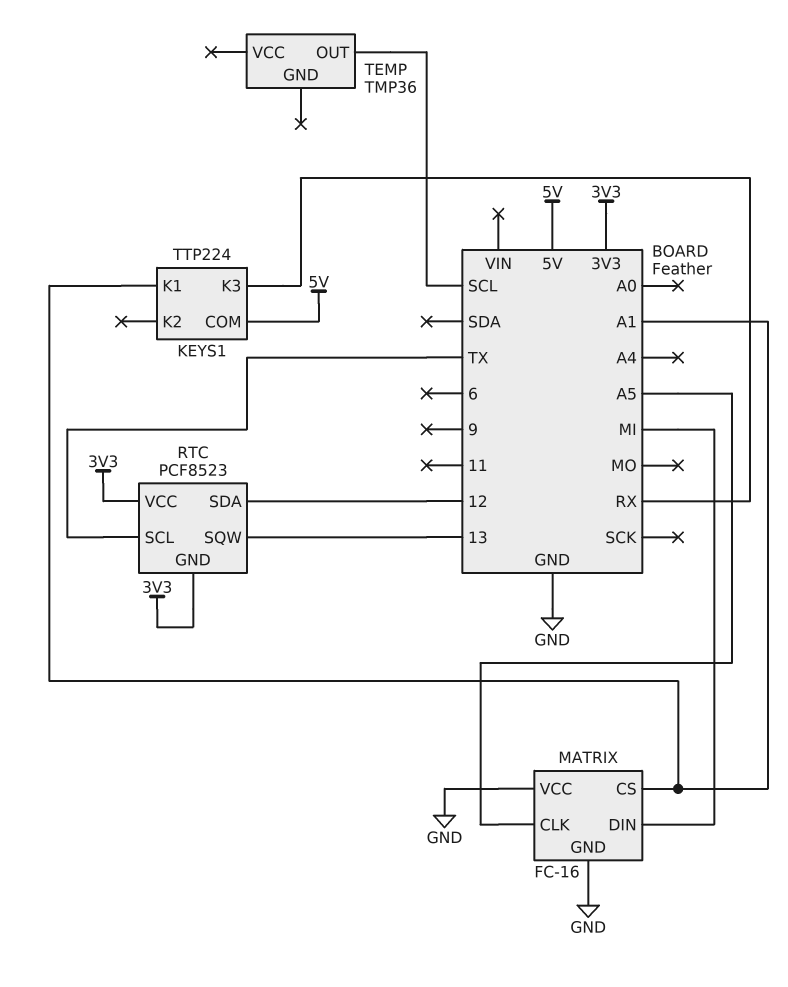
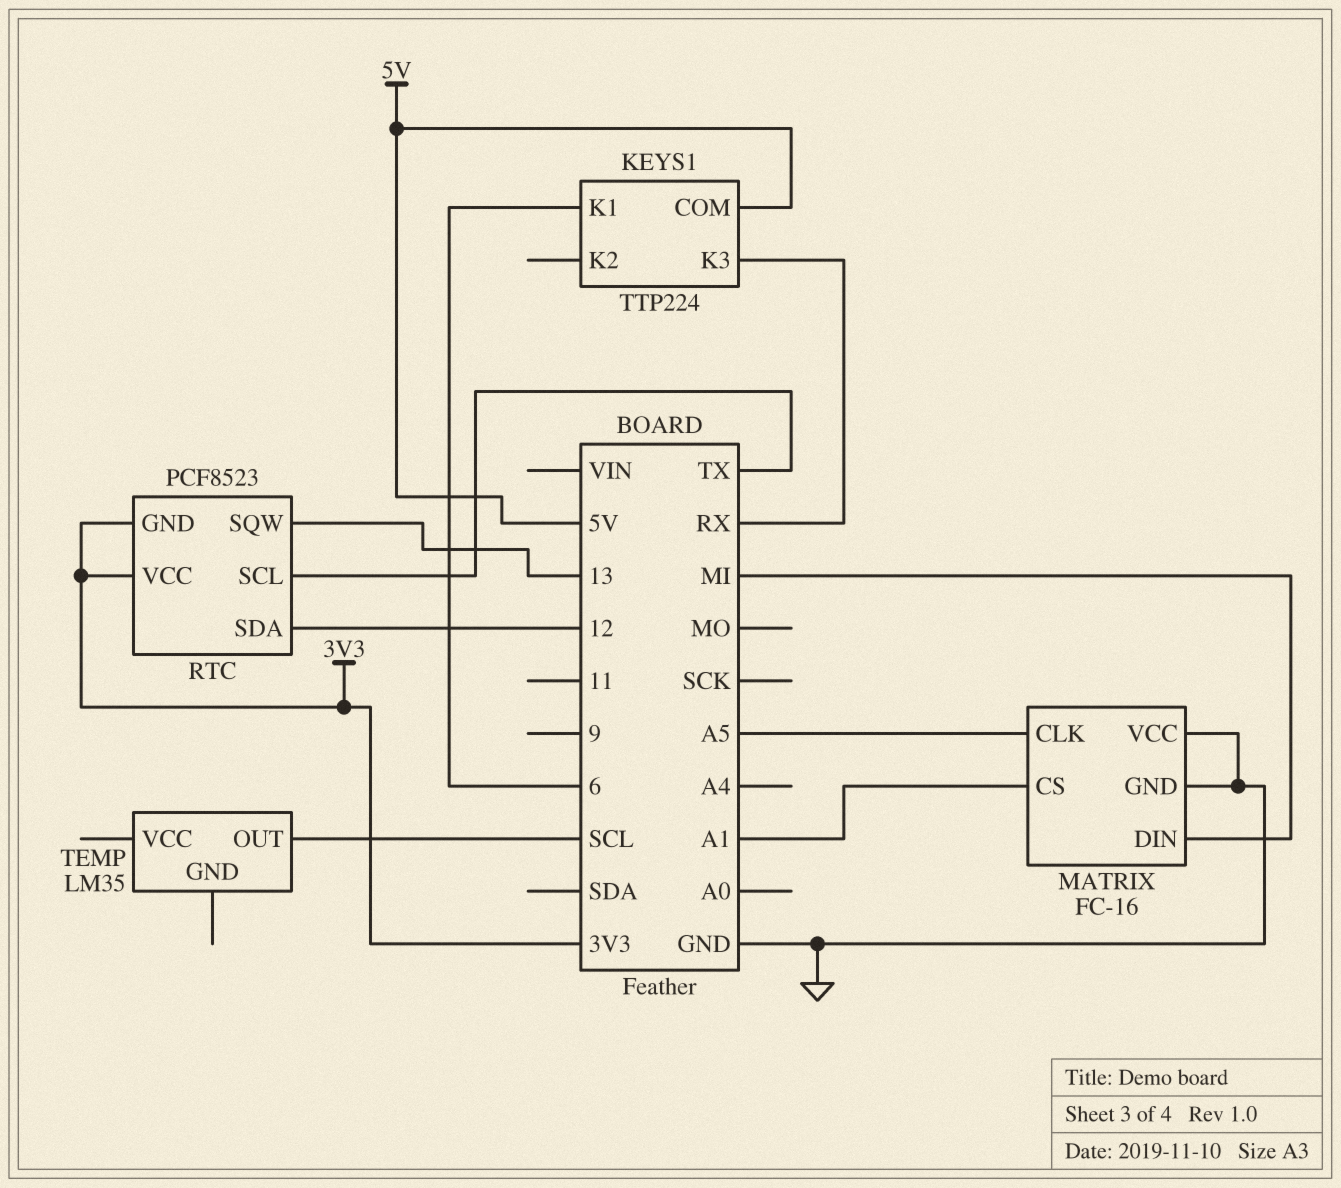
KEYS1 pin K1: A1 -> 6
TEMP: TMP36 -> LM35

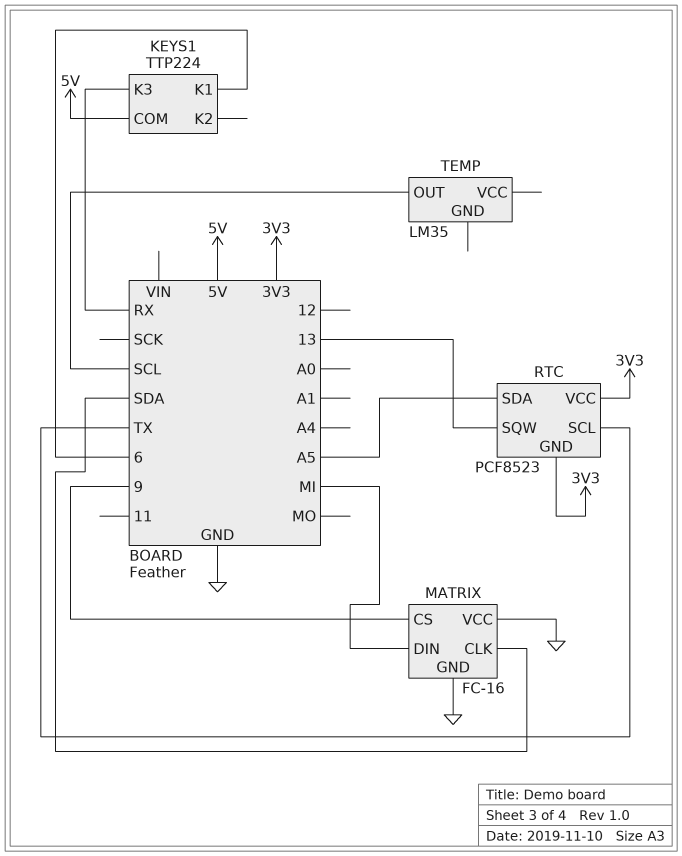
MATRIX pin CLK: A5 -> SDA
MATRIX pin CS: A1 -> 9
RTC pin SDA: 12 -> A5

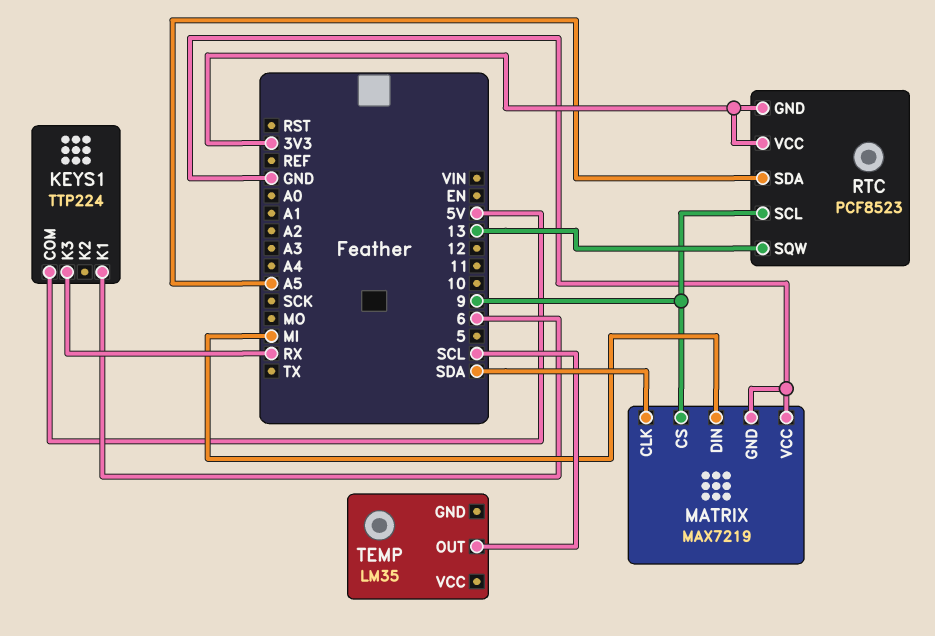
MATRIX: FC-16 -> MAX7219
RTC pin SCL: TX -> 9

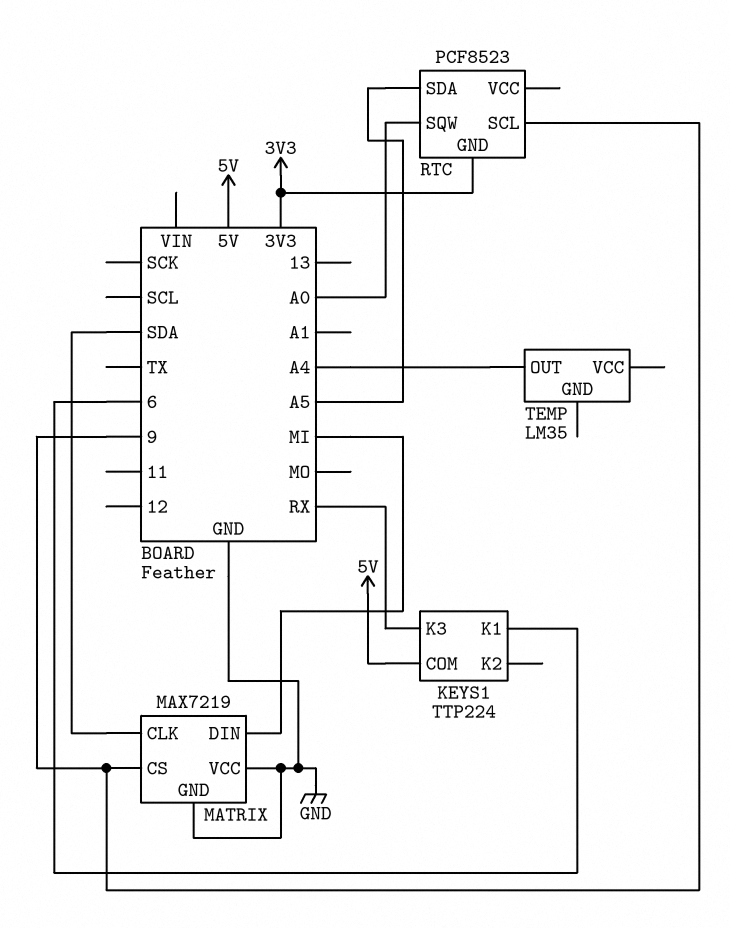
RTC pin SQW: 13 -> A0
RTC pin VCC: 3V3 -> none
TEMP pin OUT: SCL -> A4

